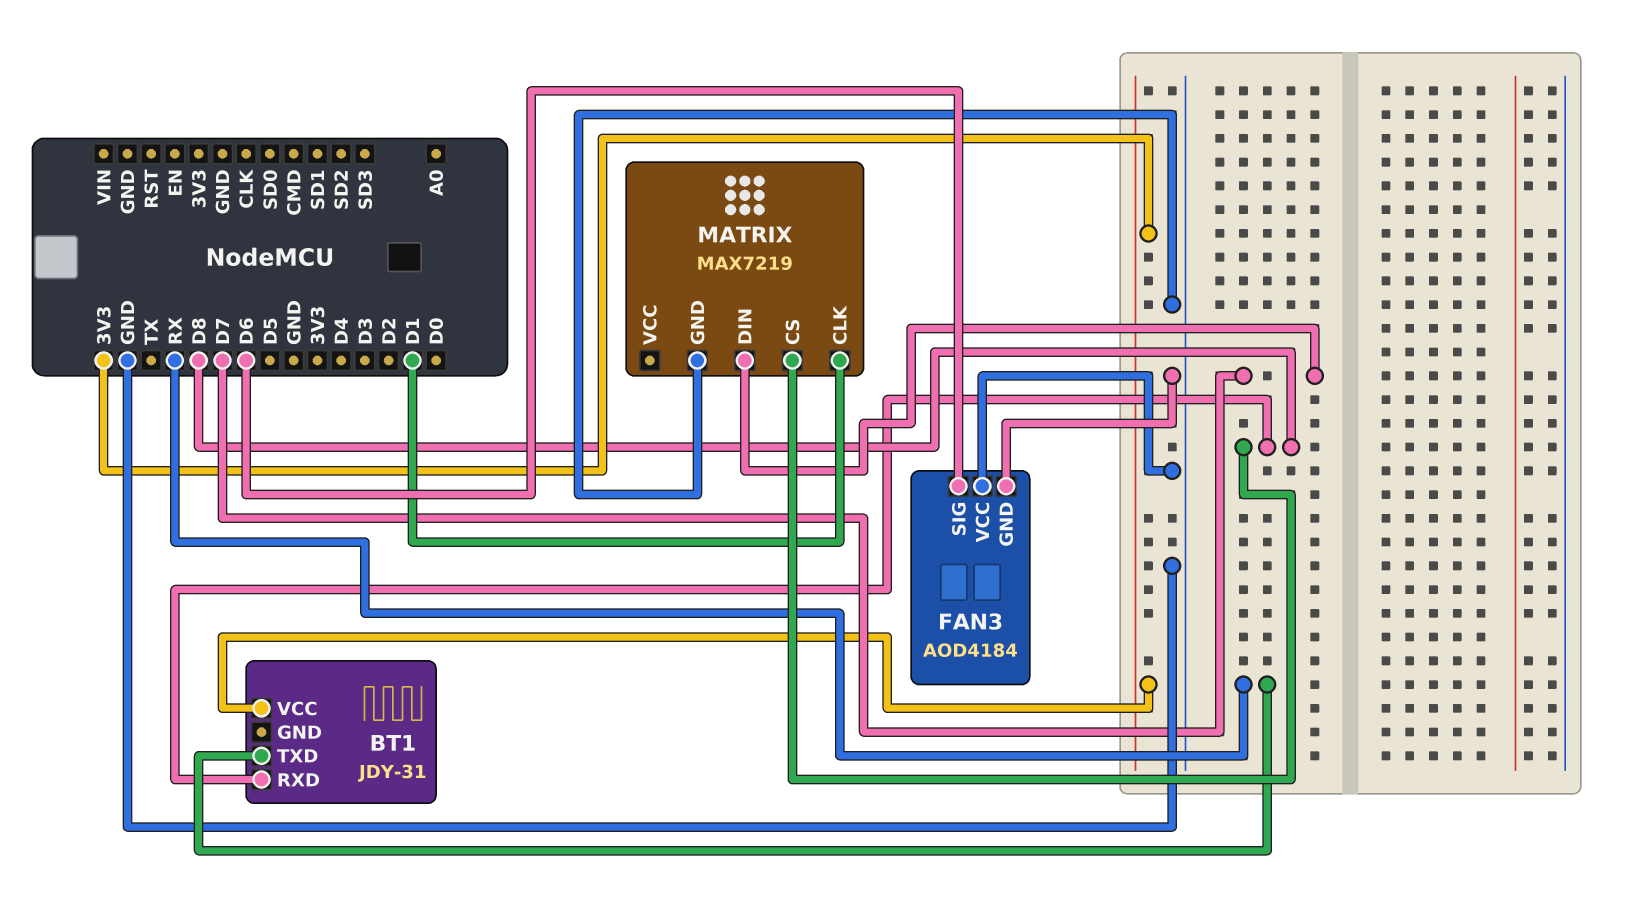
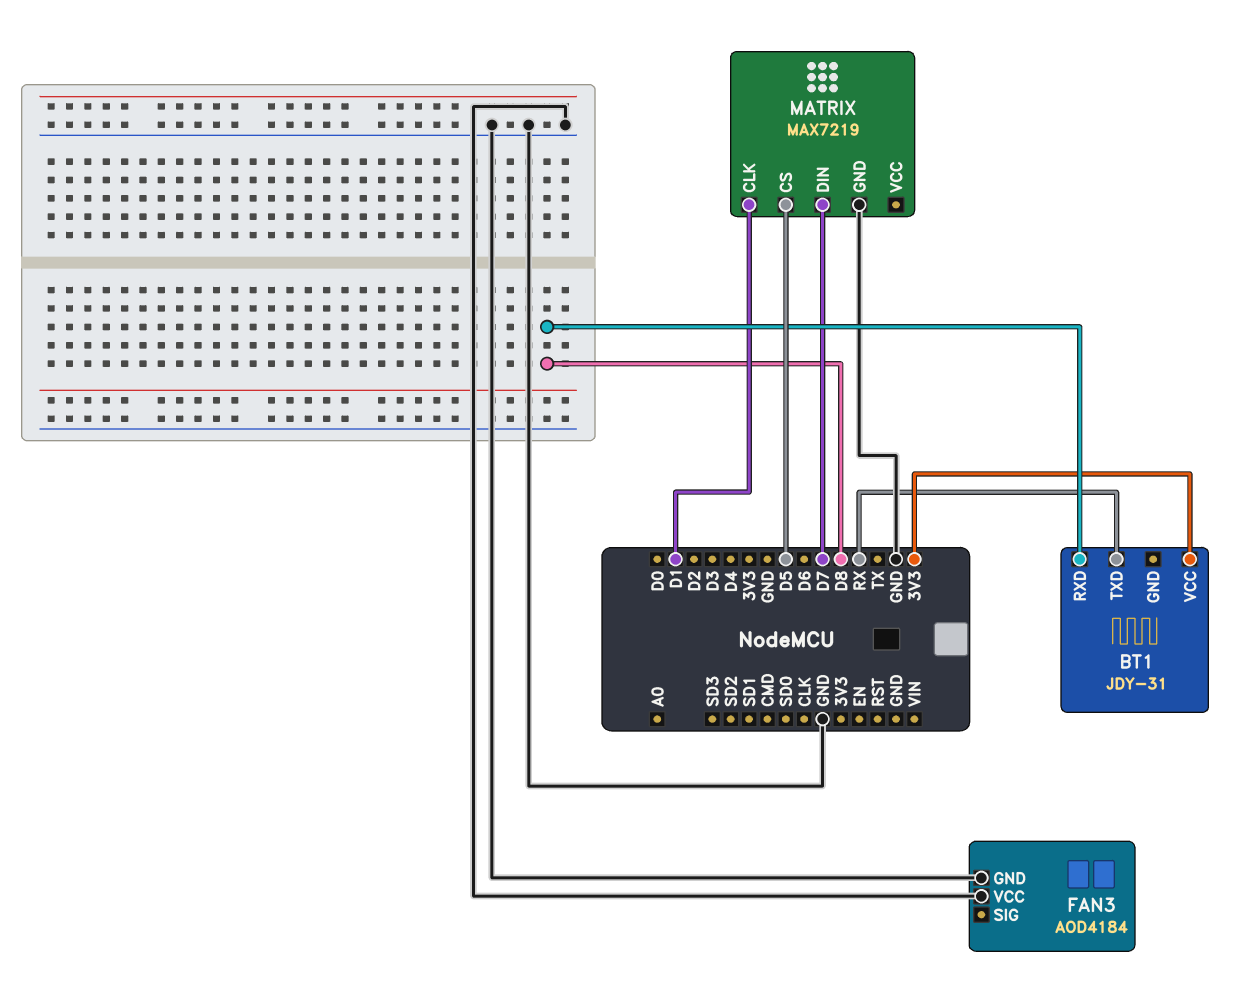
FAN3 pin SIG: D6 -> none
MATRIX pin CS: D8 -> D5

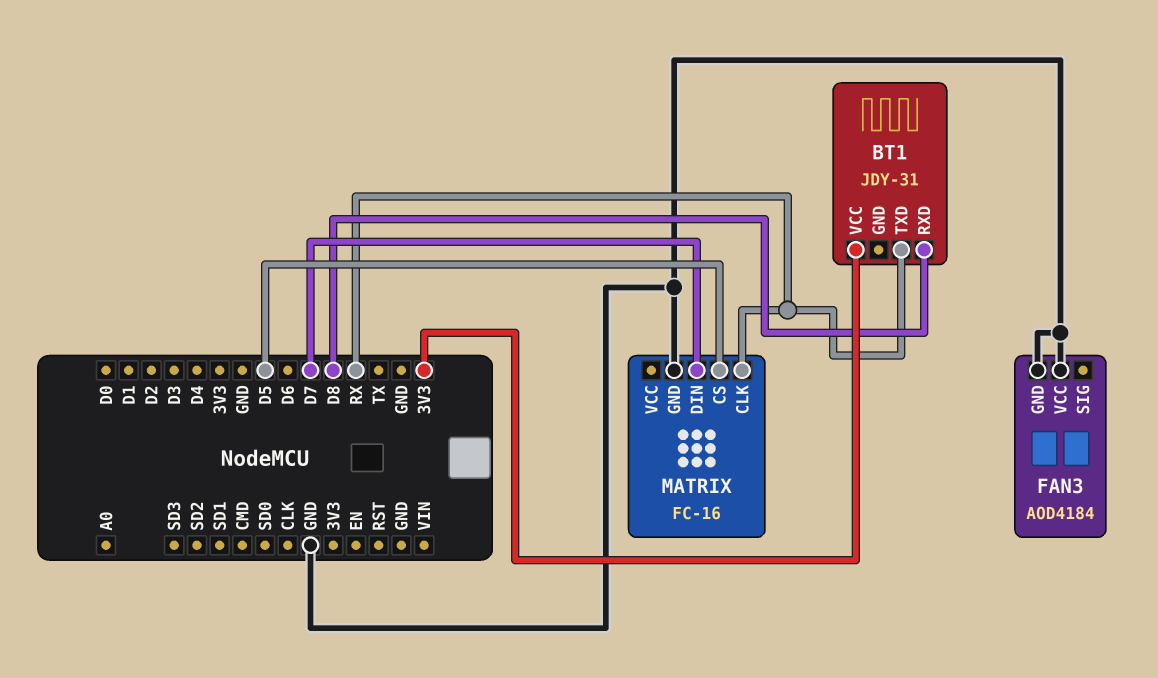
MATRIX: MAX7219 -> FC-16
MATRIX pin CLK: D1 -> RX

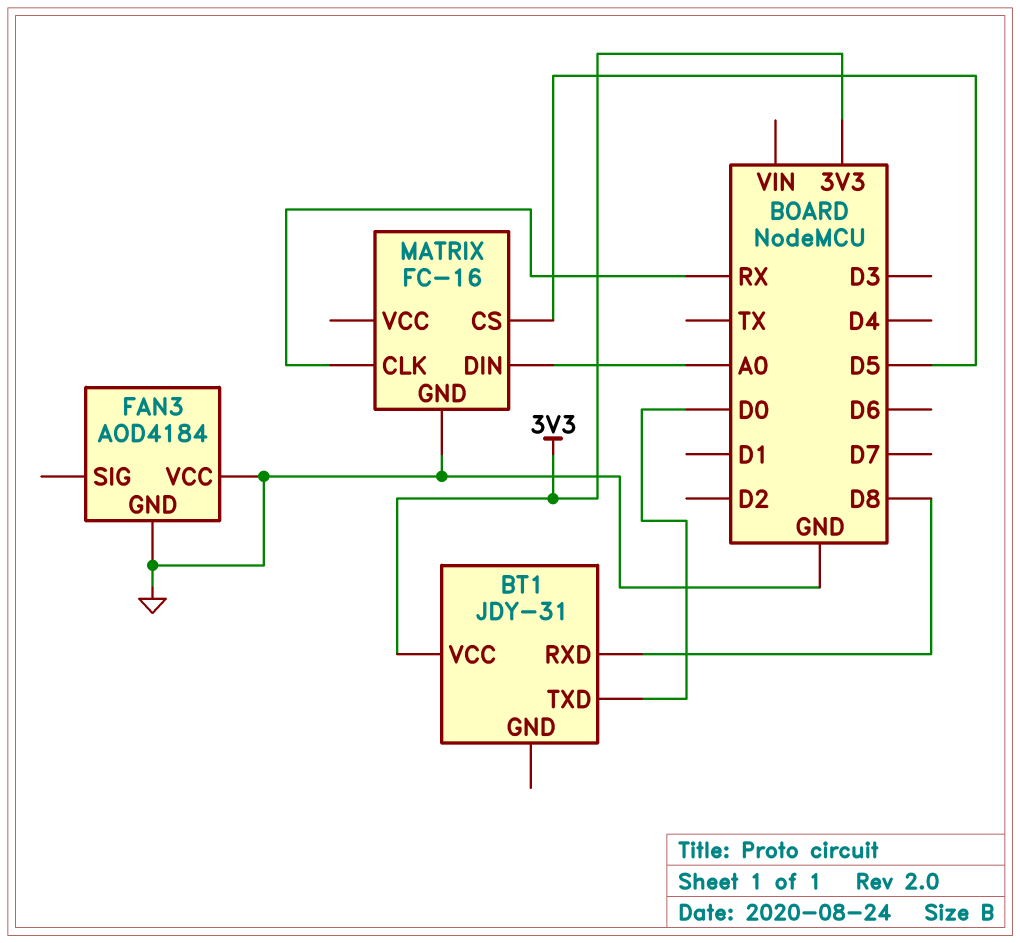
BT1 pin TXD: RX -> D0
MATRIX pin DIN: D7 -> A0

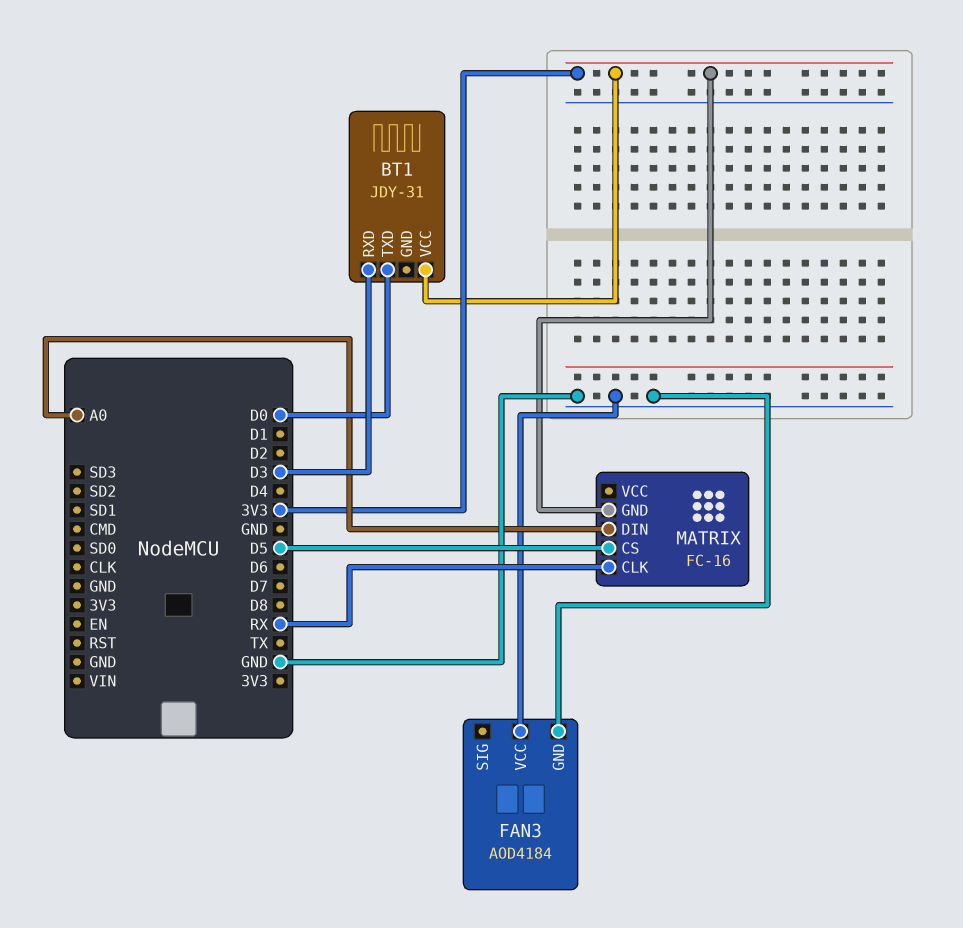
BT1 pin RXD: D8 -> D3
MATRIX pin GND: GND -> 3V3

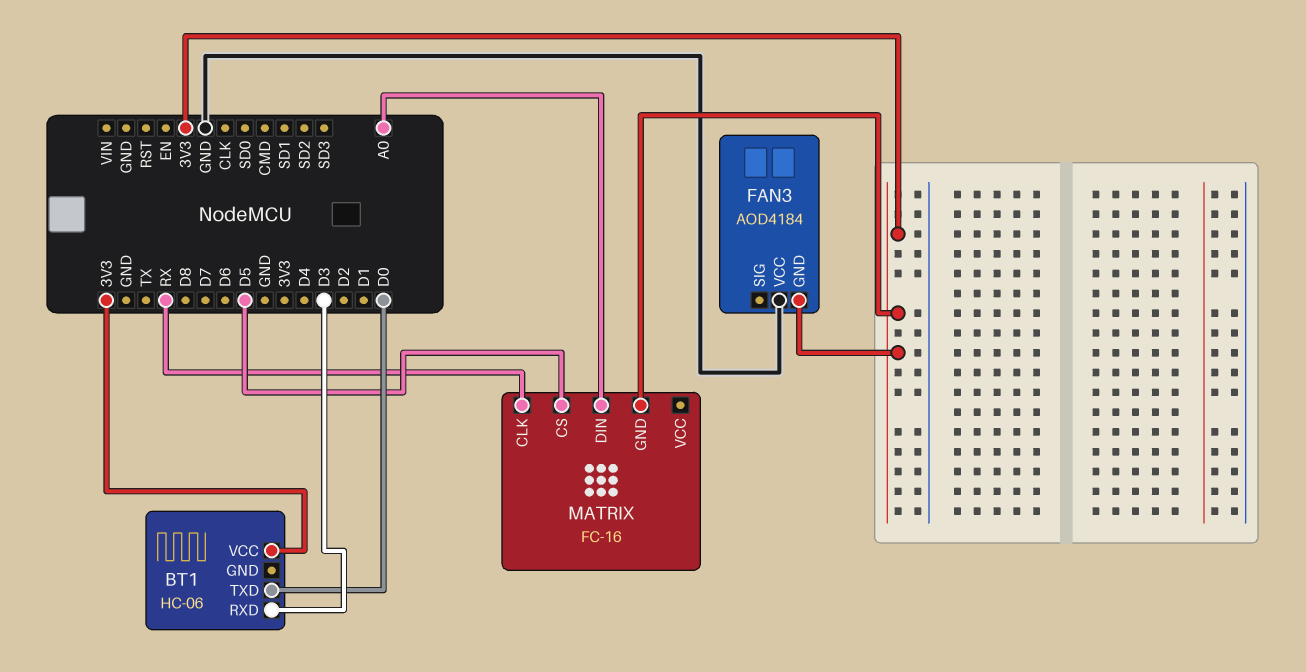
BT1: JDY-31 -> HC-06
FAN3 pin GND: GND -> 3V3

